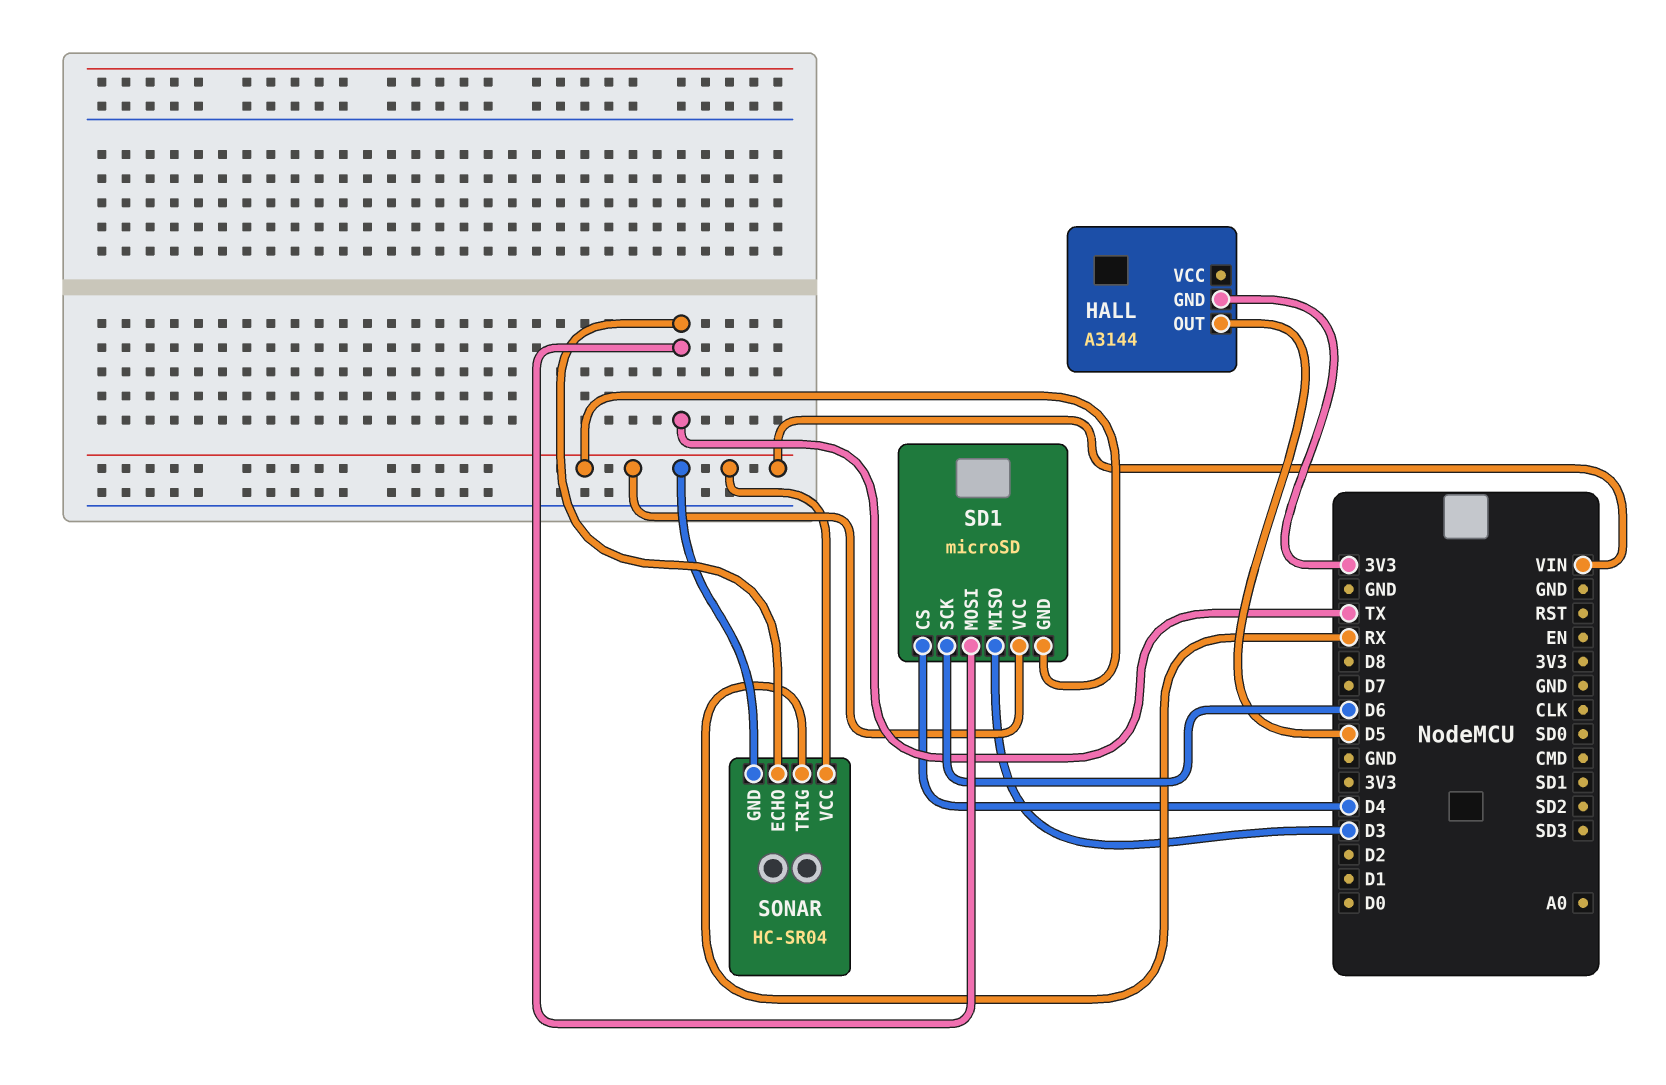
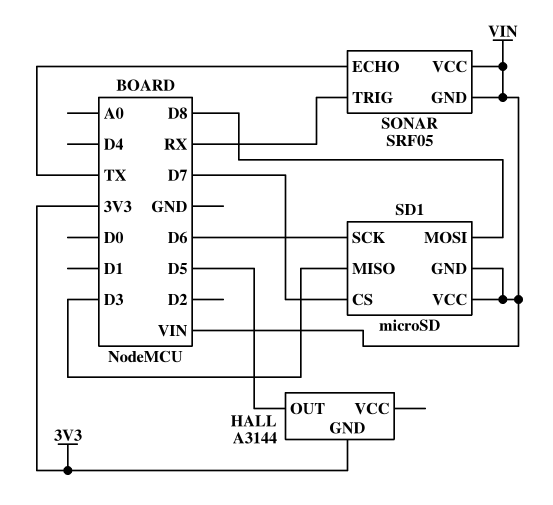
SD1 pin CS: D4 -> D7
SD1 pin MOSI: TX -> D8
SONAR: HC-SR04 -> SRF05

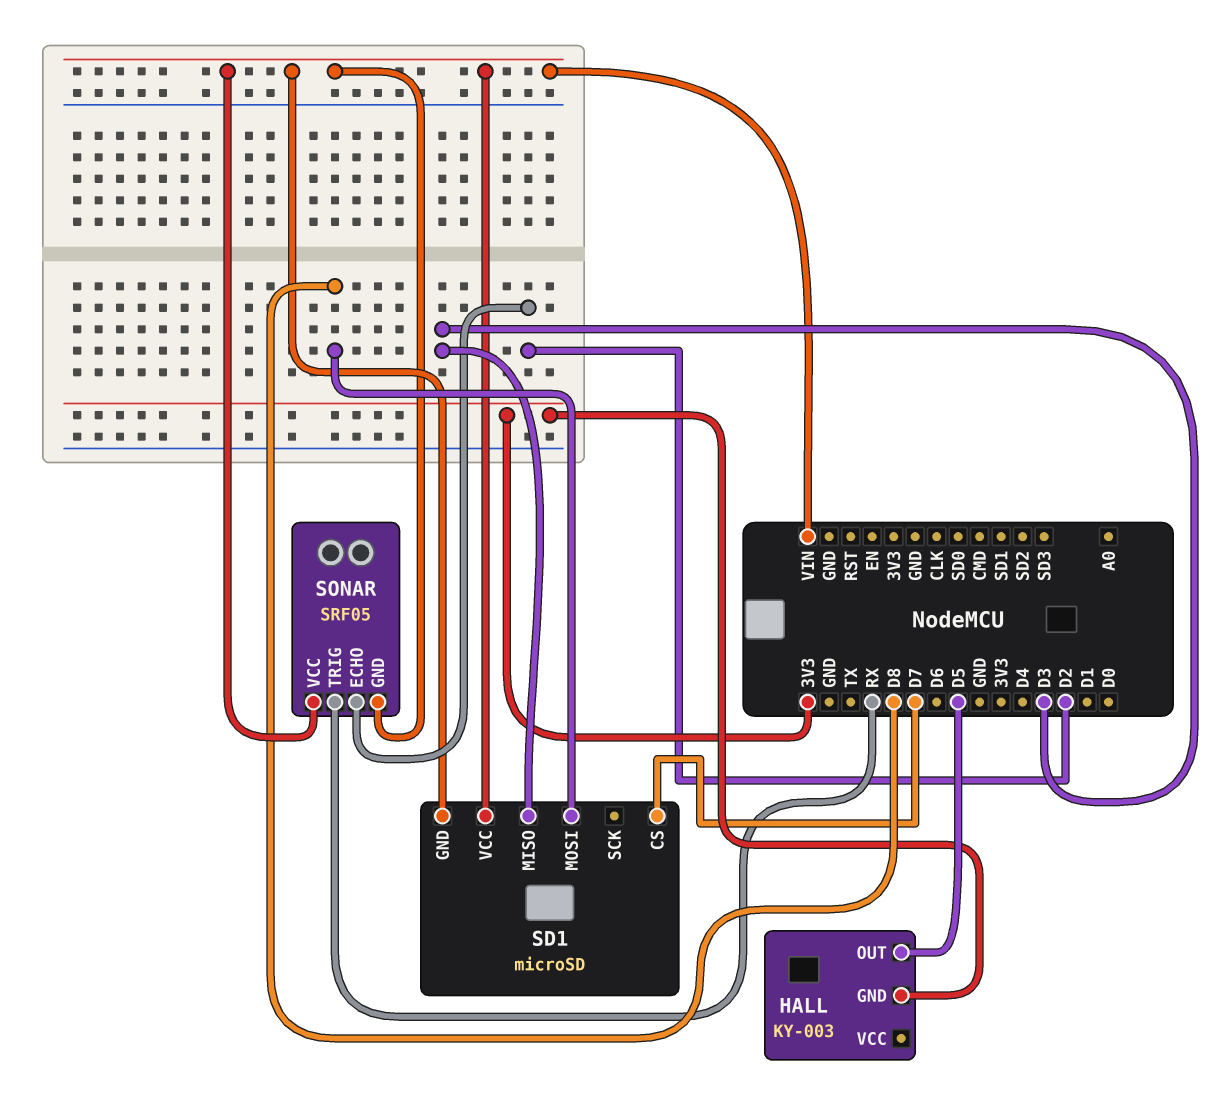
HALL: A3144 -> KY-003
SD1 pin SCK: D6 -> none
SONAR pin ECHO: TX -> D2

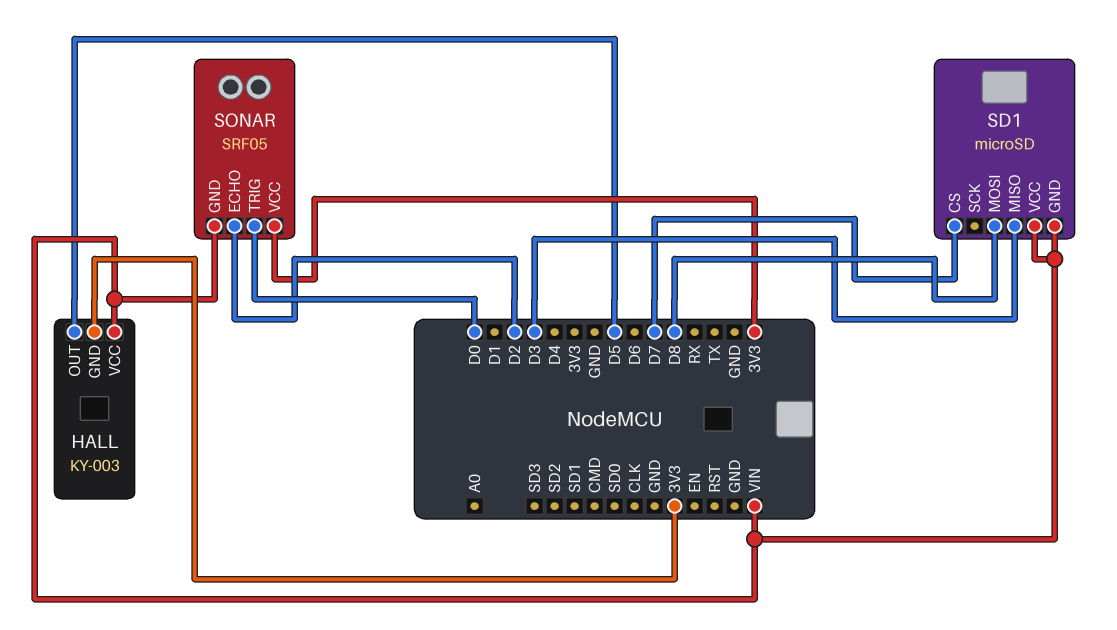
HALL pin VCC: none -> VIN
SONAR pin TRIG: RX -> D0
SONAR pin VCC: VIN -> 3V3

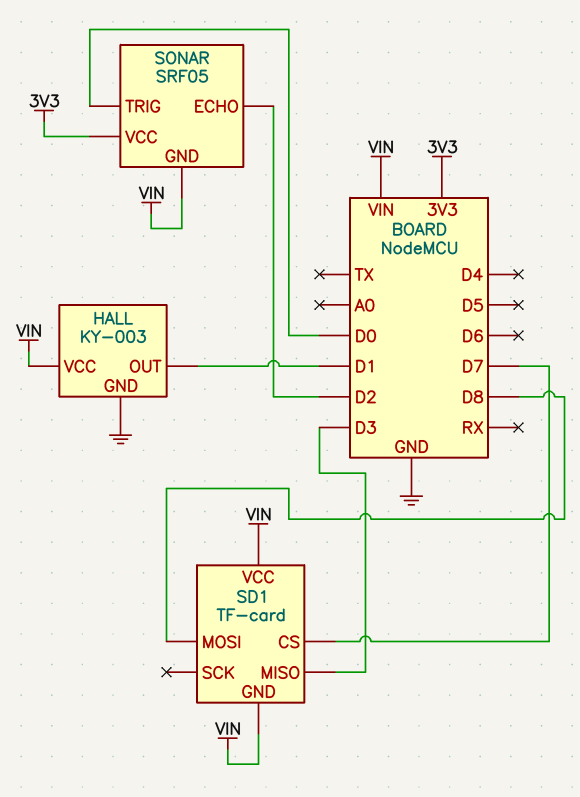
HALL pin GND: 3V3 -> GND
HALL pin OUT: D5 -> D1
SD1: microSD -> TF-card

